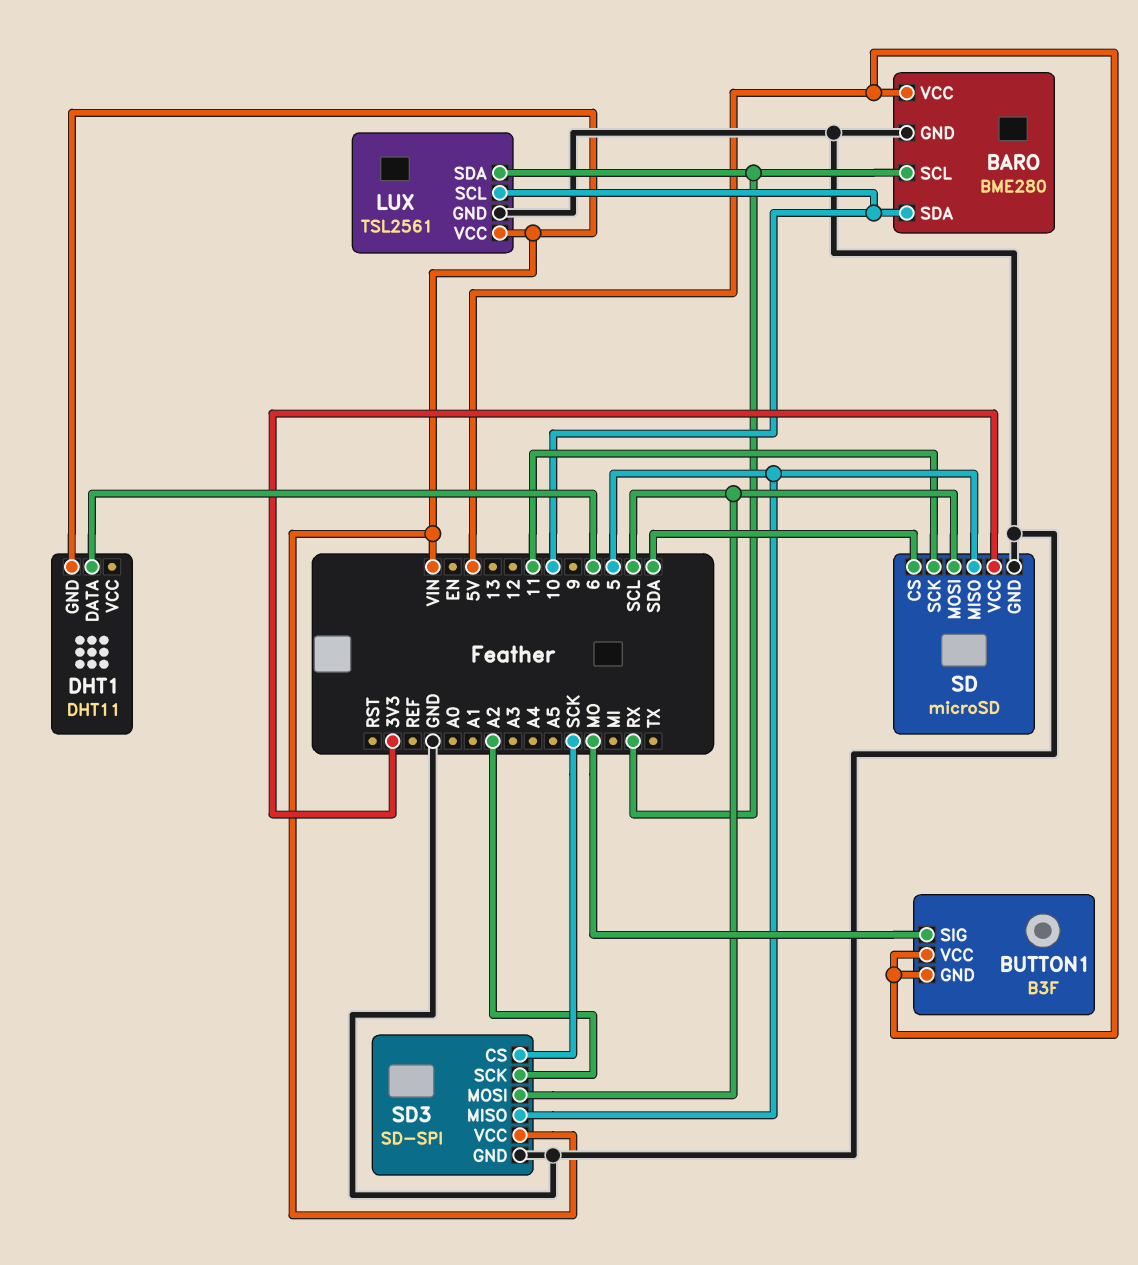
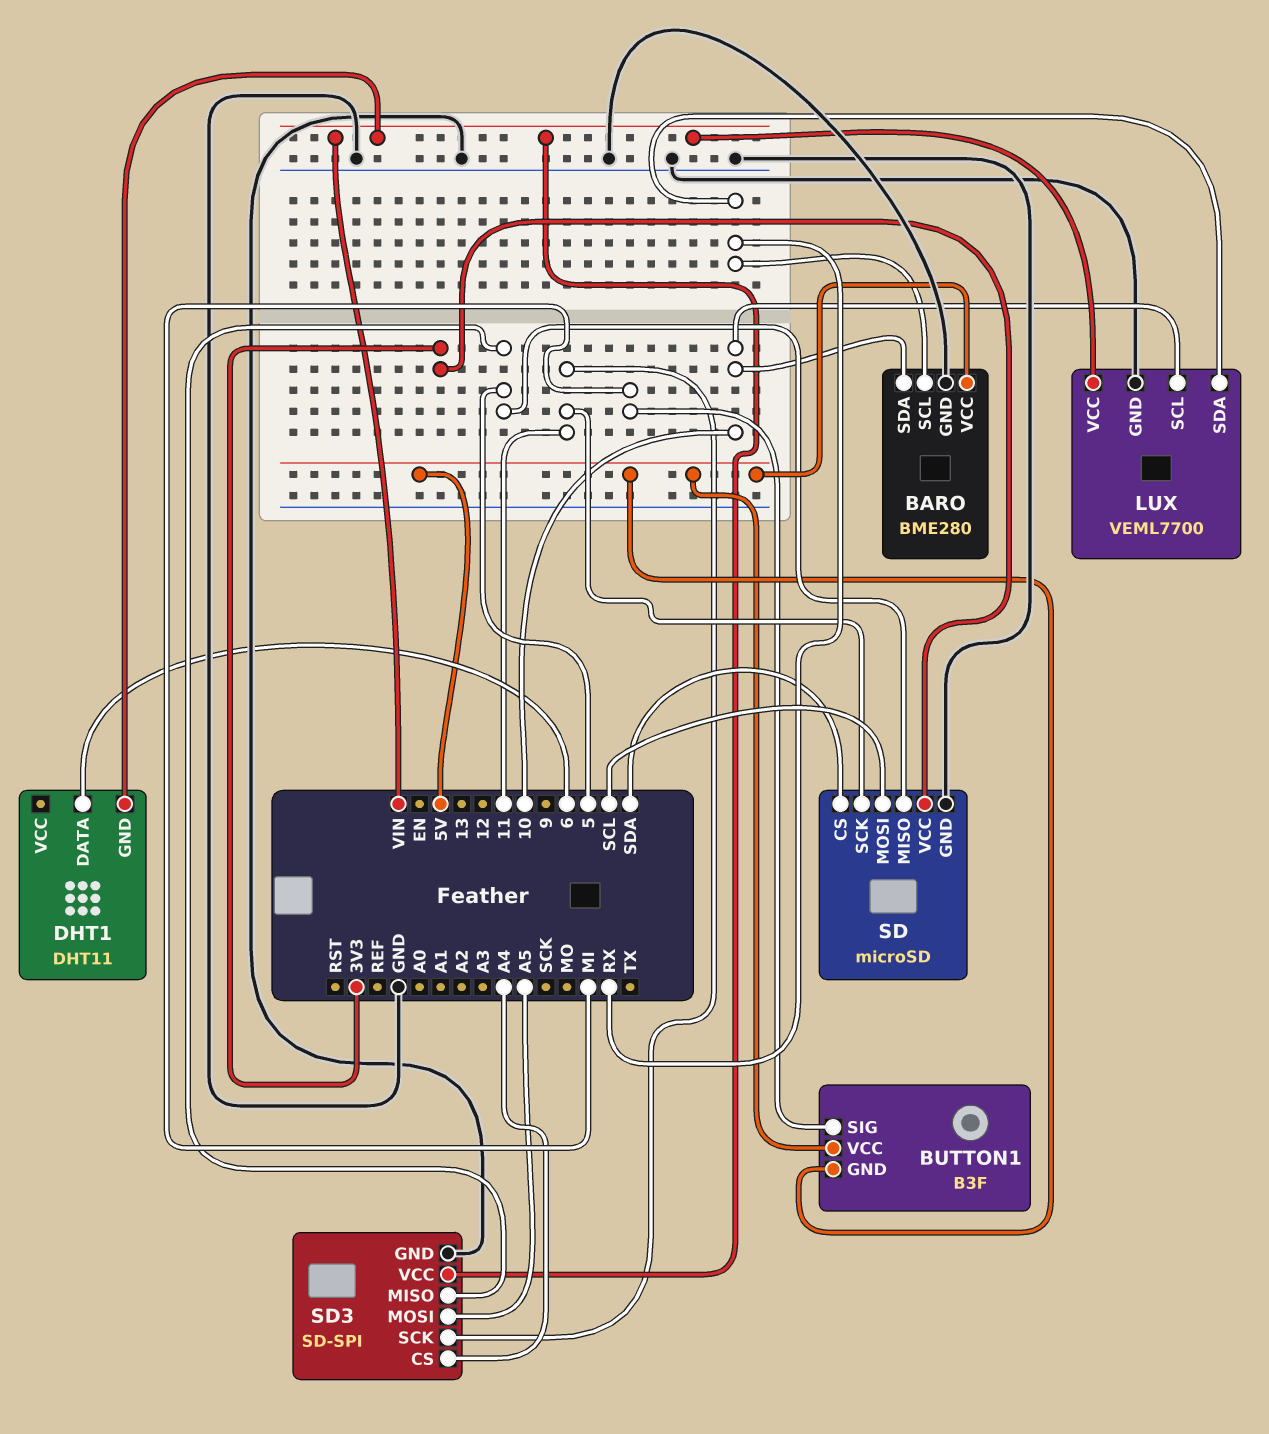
BUTTON1 pin SIG: MO -> MI
LUX: TSL2561 -> VEML7700
SD3 pin CS: SCK -> A4
SD3 pin MOSI: SCL -> A5
SD3 pin SCK: A2 -> 11

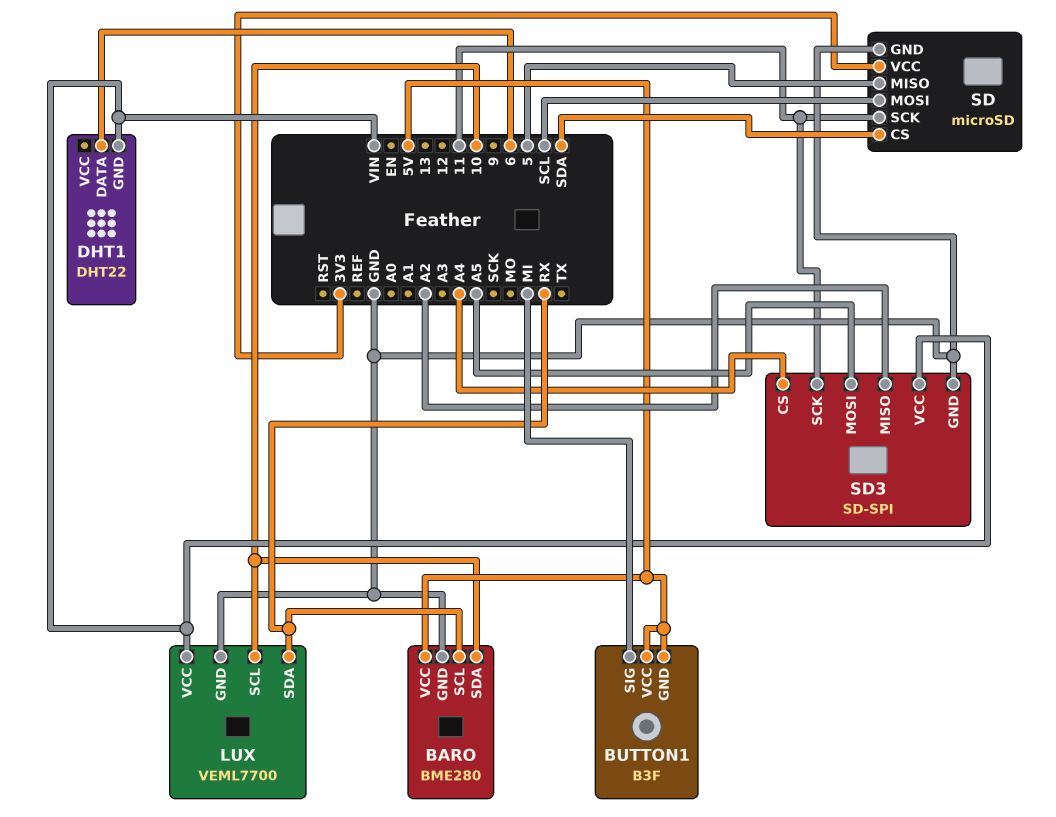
DHT1: DHT11 -> DHT22
SD3 pin MISO: 5 -> A2

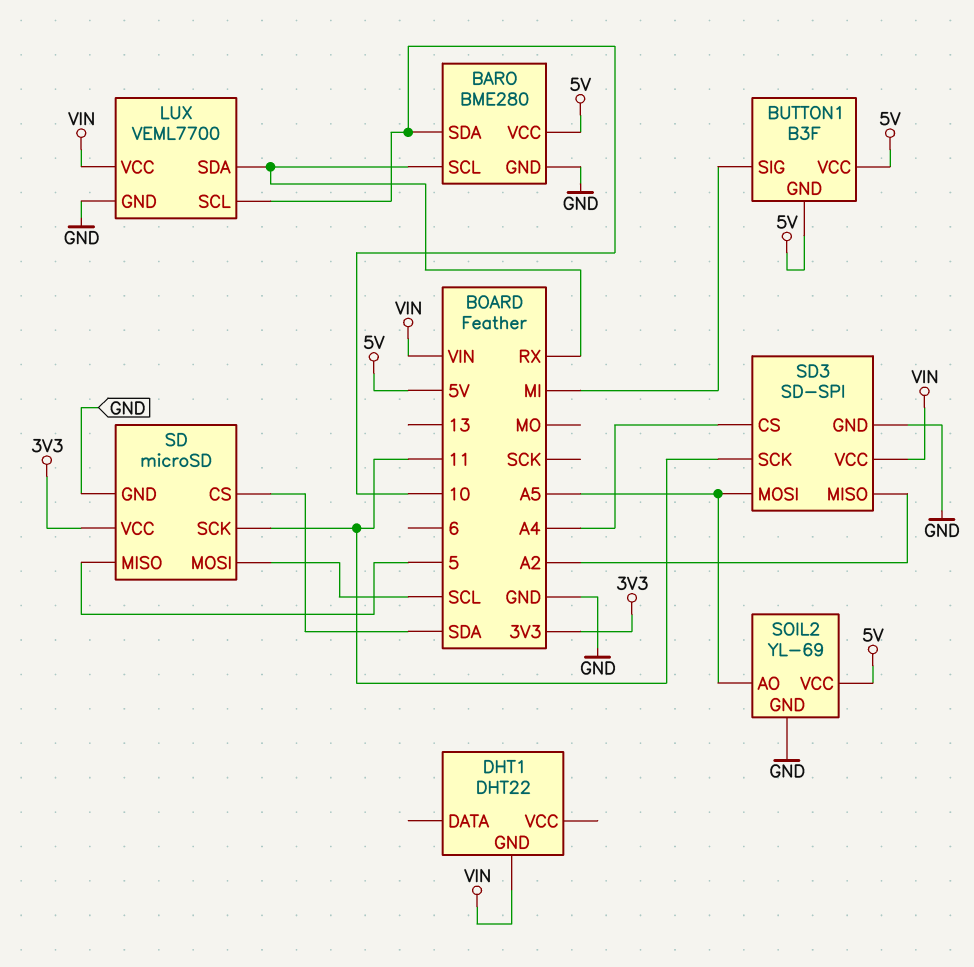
DHT1 pin DATA: 6 -> none
SOIL2: none -> YL-69
SOIL2 pin AO: none -> A5
SOIL2 pin GND: none -> GND
SOIL2 pin VCC: none -> 5V

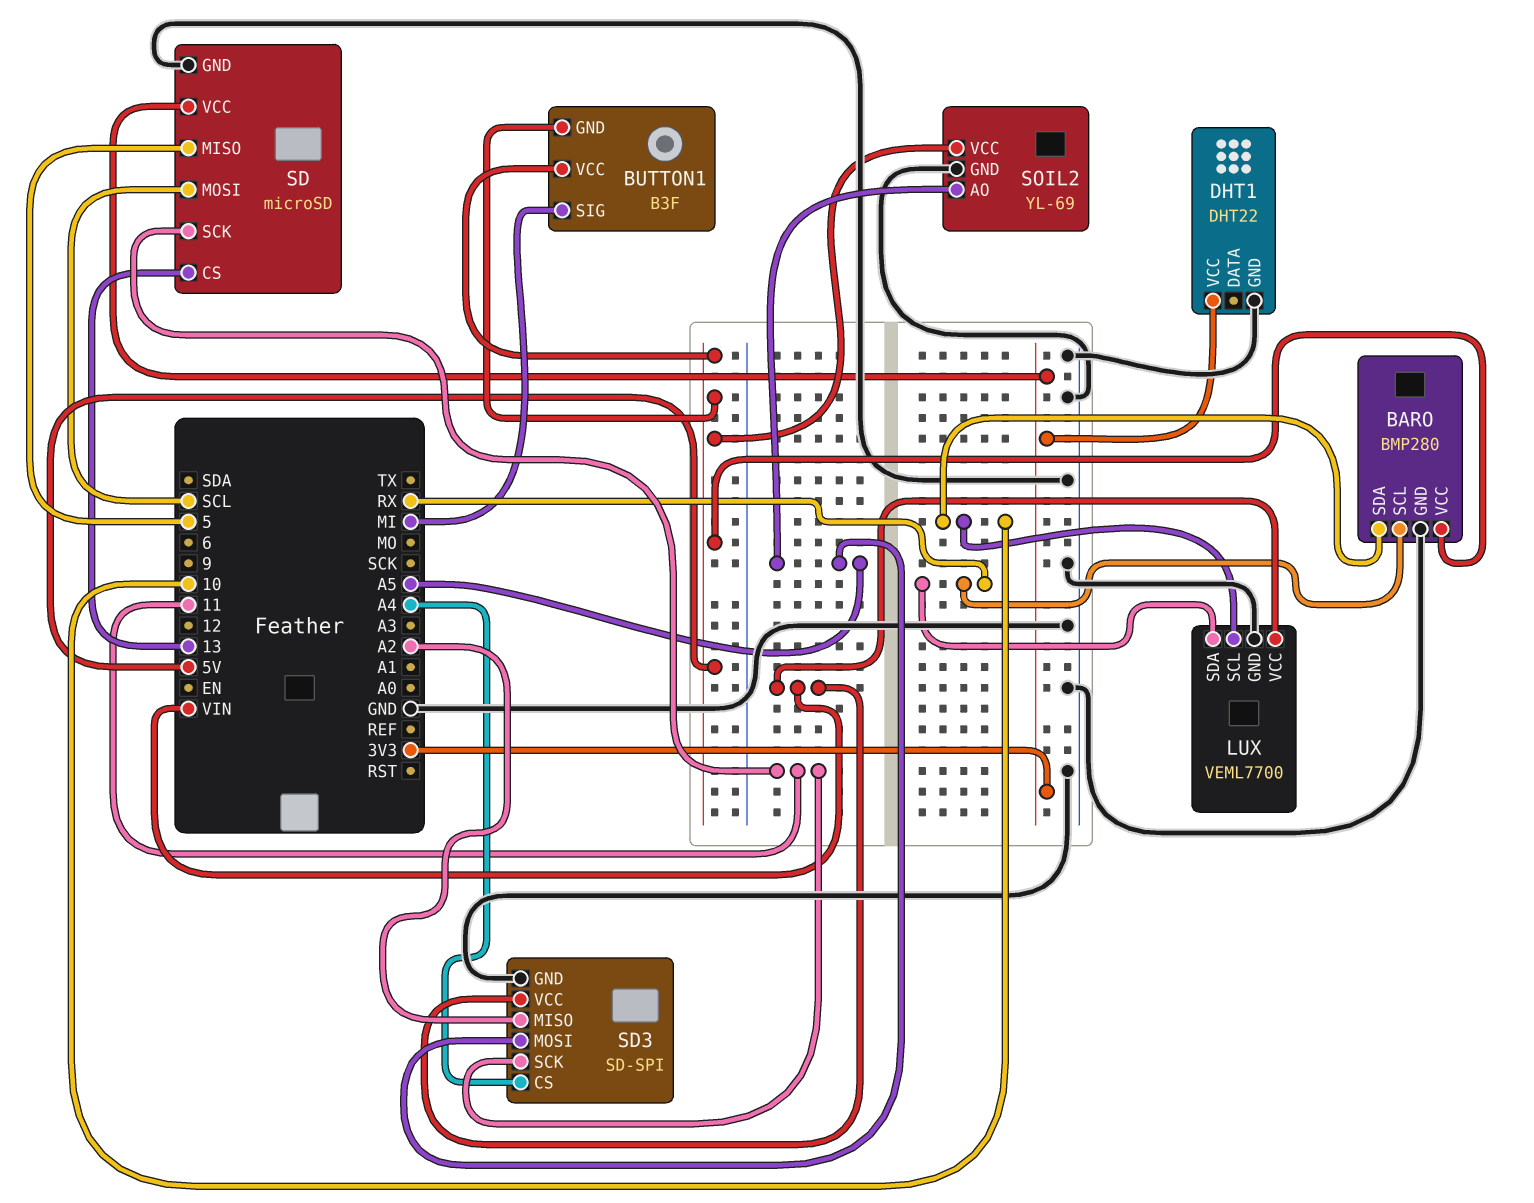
BARO: BME280 -> BMP280
DHT1 pin GND: VIN -> GND
DHT1 pin VCC: none -> 3V3
SD pin CS: SDA -> 13

